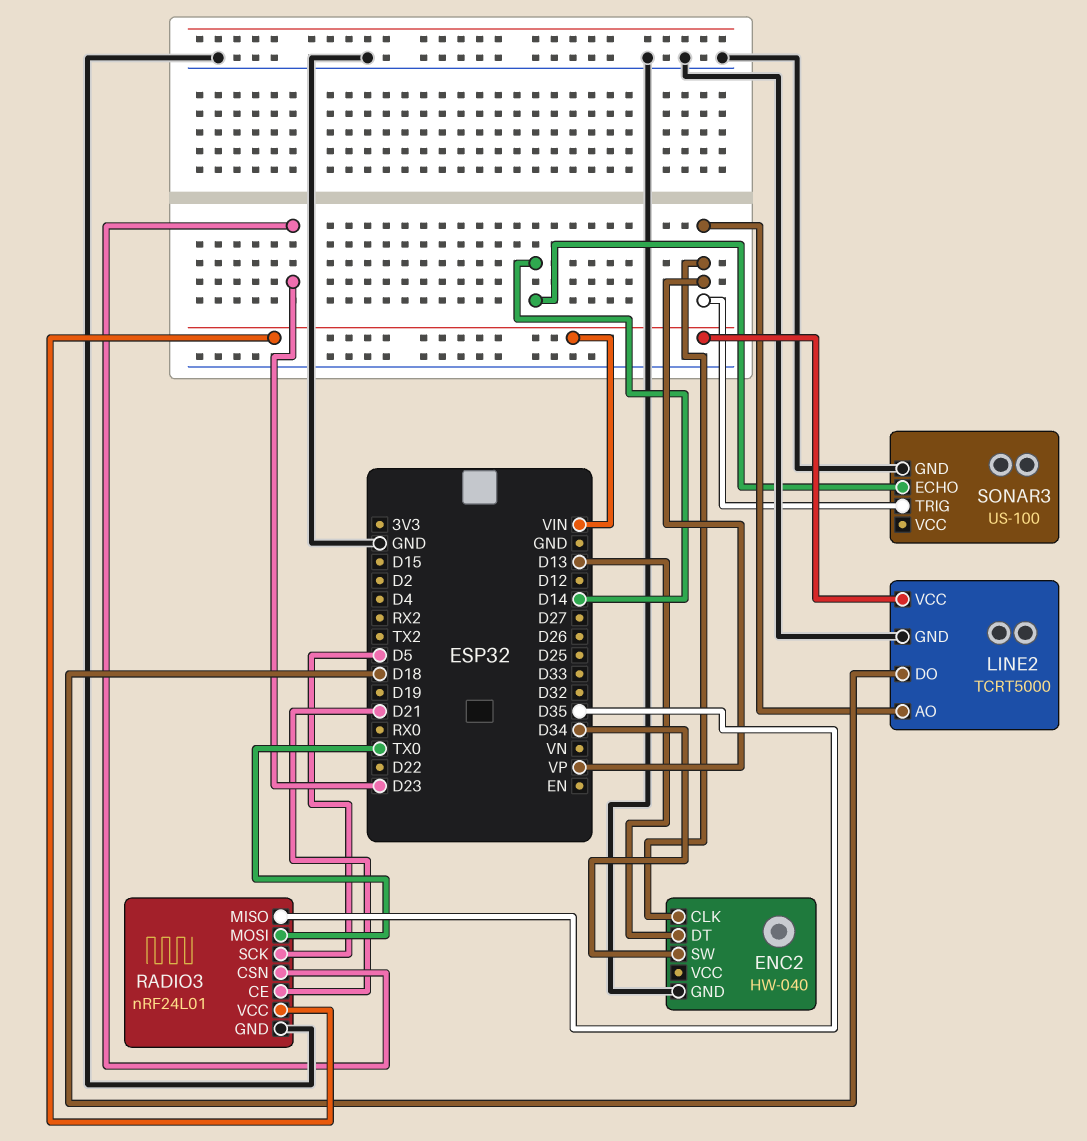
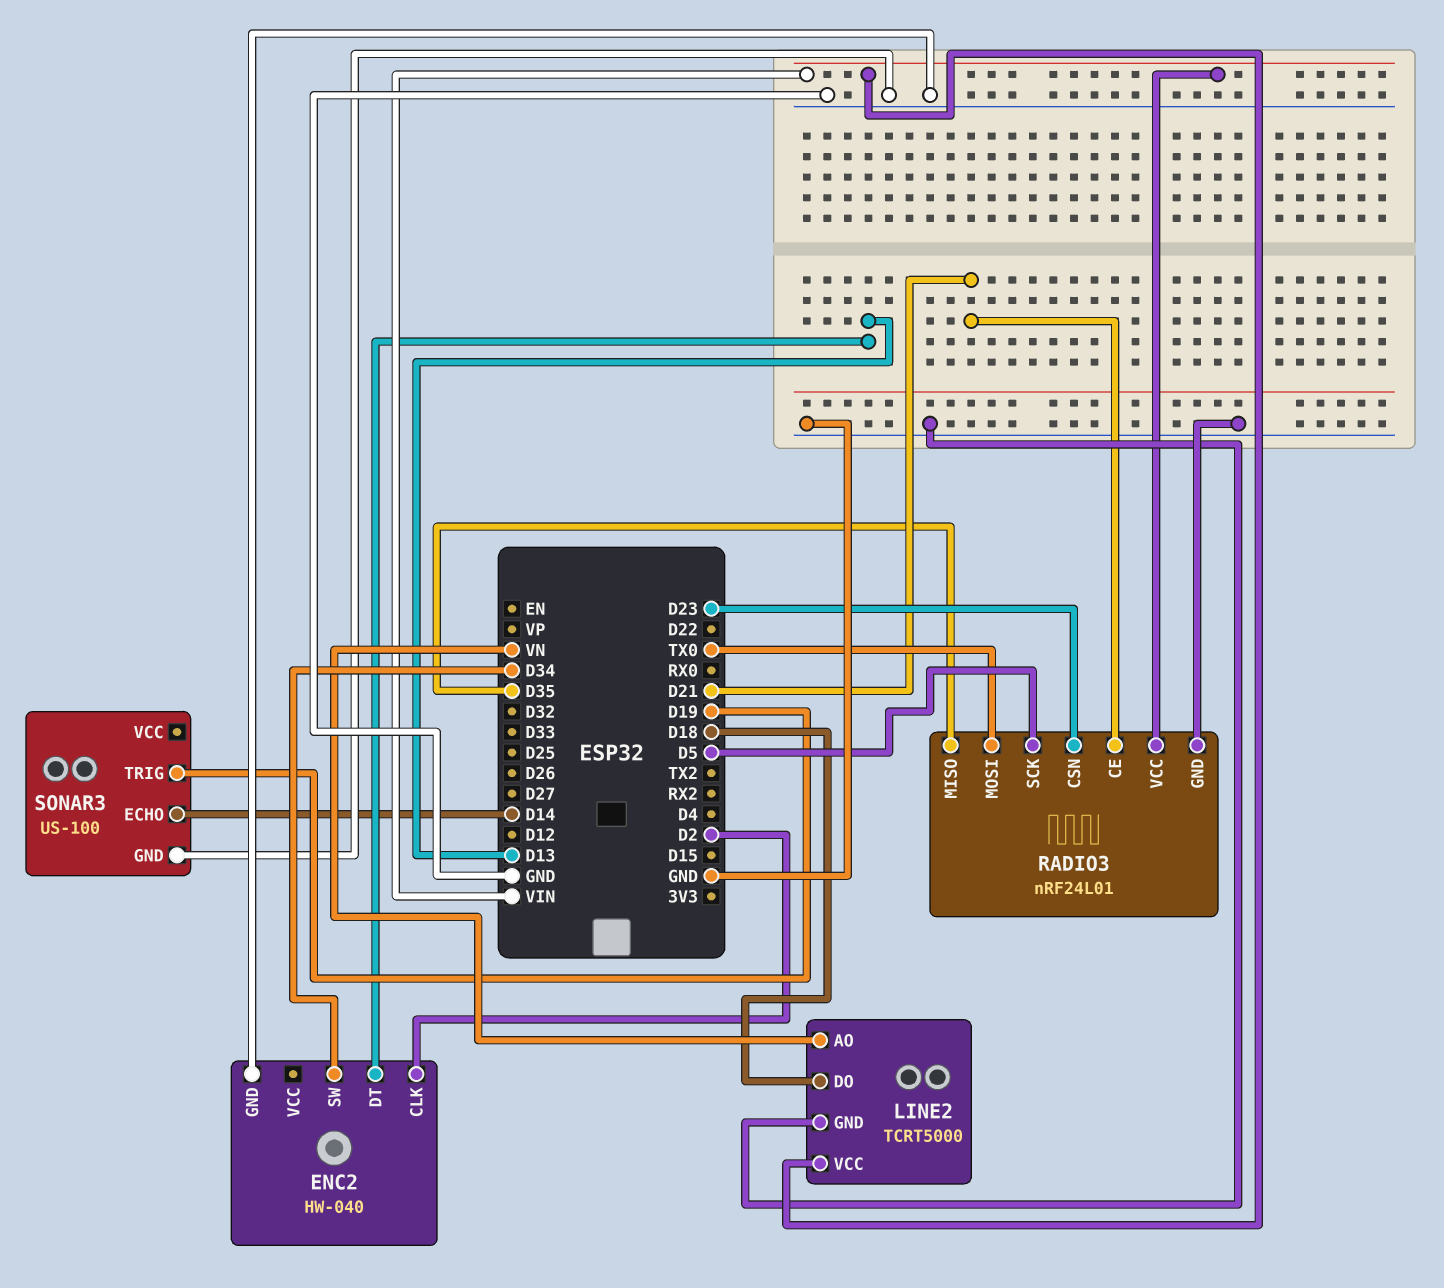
ENC2 pin CLK: VP -> D2
LINE2 pin AO: VP -> VN
SONAR3 pin TRIG: VP -> D19

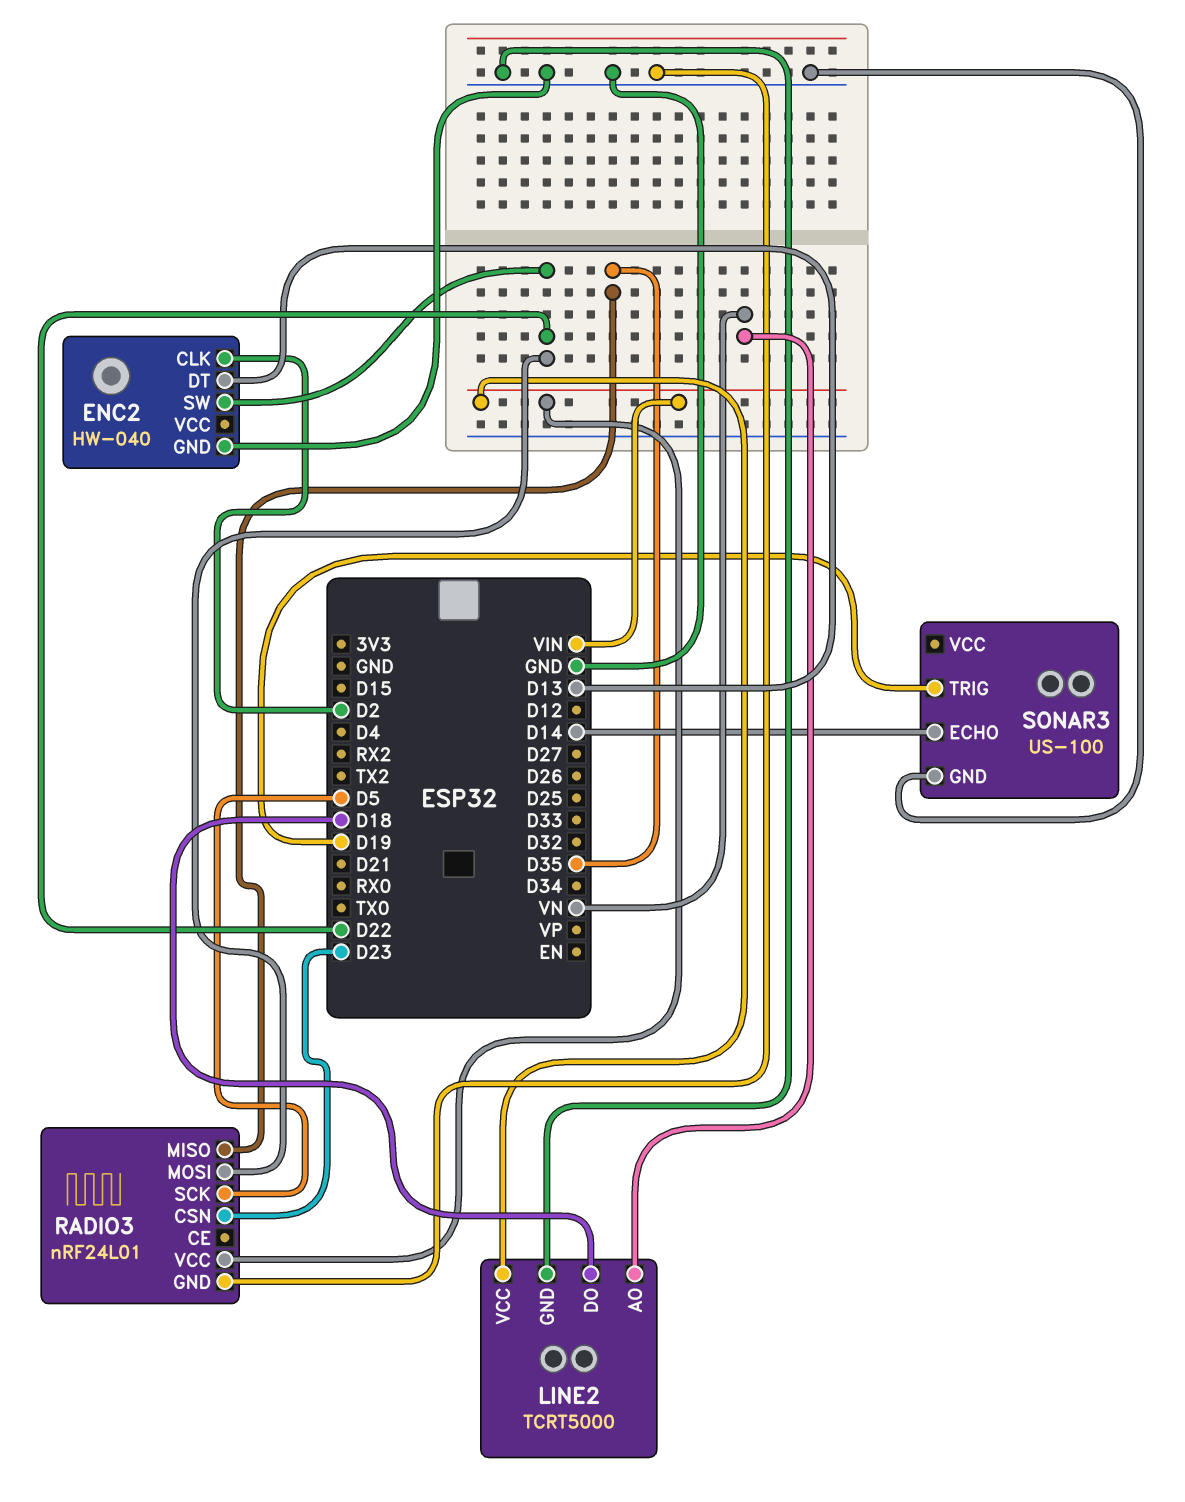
ENC2 pin SW: D34 -> D22
RADIO3 pin CE: D21 -> none
RADIO3 pin MOSI: TX0 -> D22

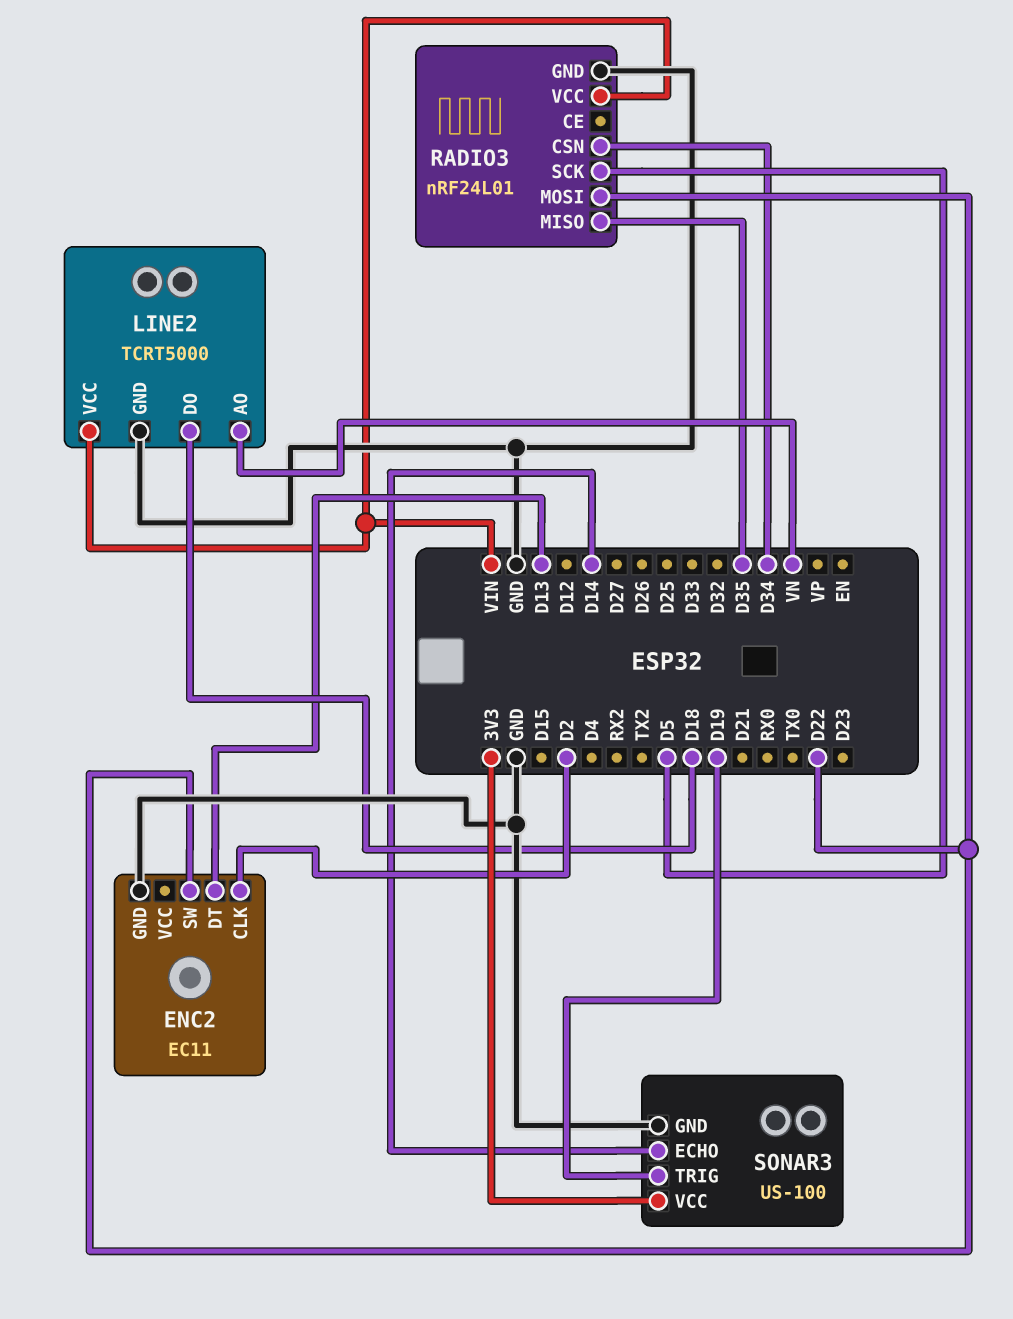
ENC2: HW-040 -> EC11
RADIO3 pin CSN: D23 -> D34
SONAR3 pin VCC: none -> 3V3

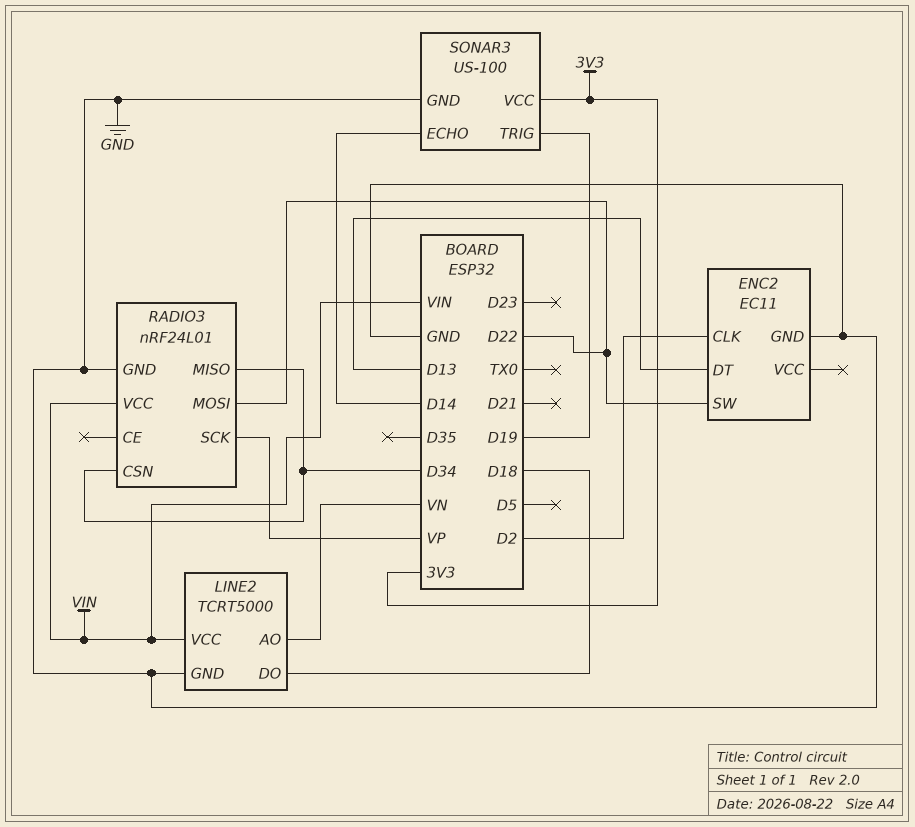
RADIO3 pin MISO: D35 -> D34
RADIO3 pin SCK: D5 -> VP

